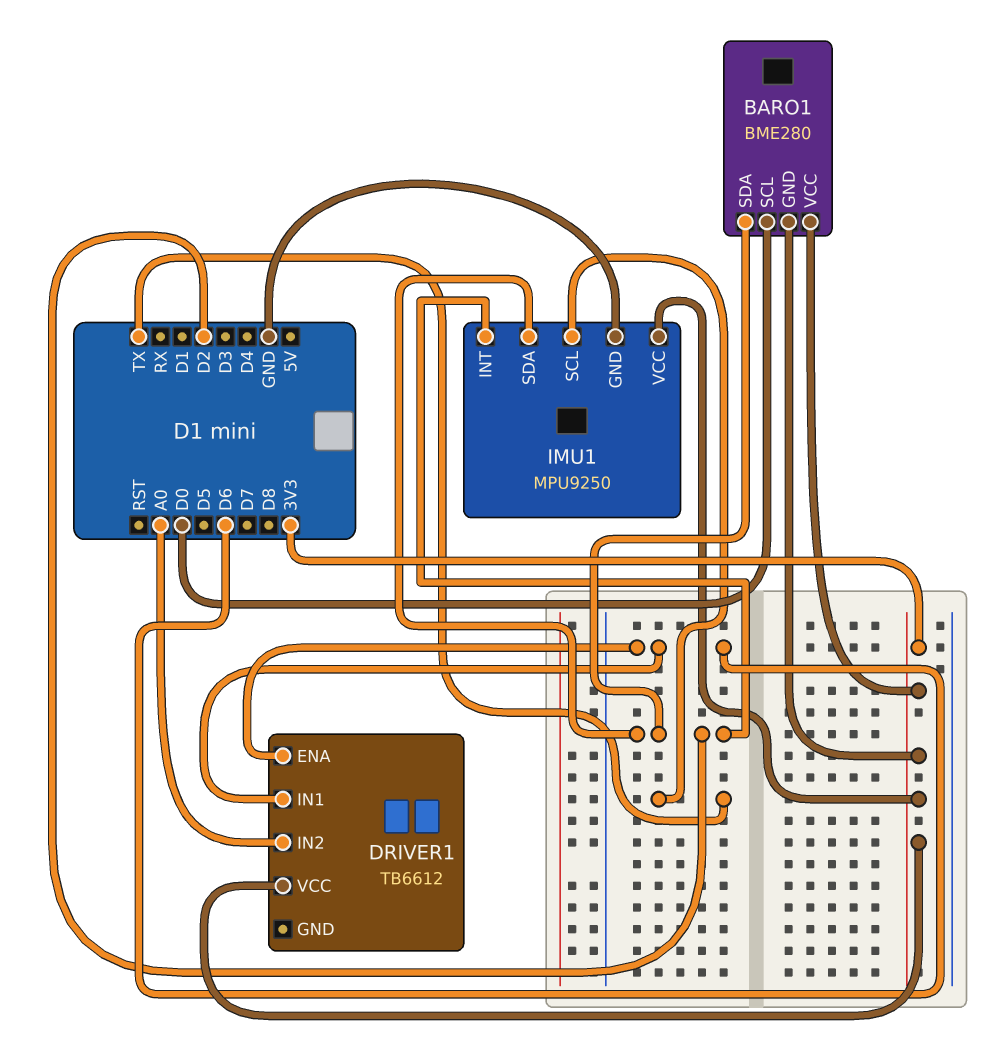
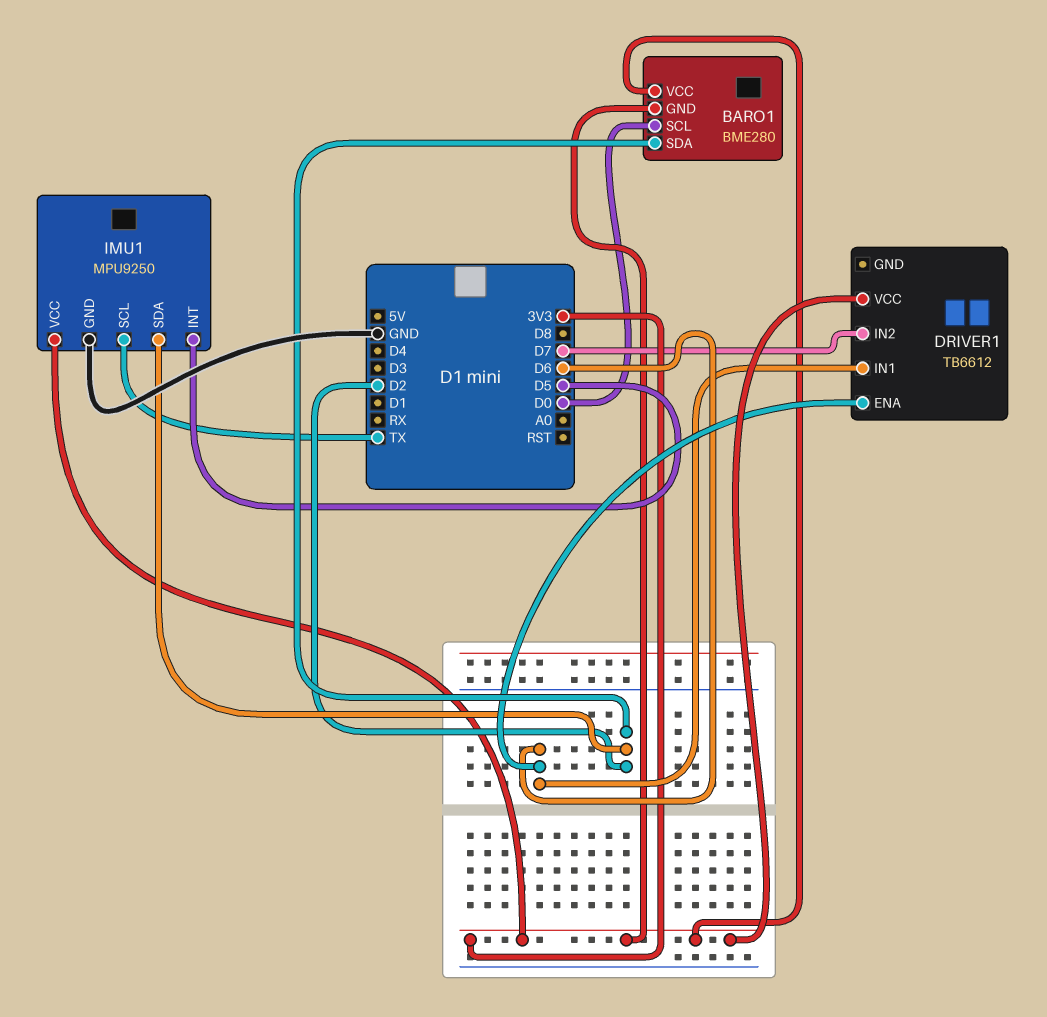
DRIVER1 pin IN2: A0 -> D7
IMU1 pin INT: D2 -> D5

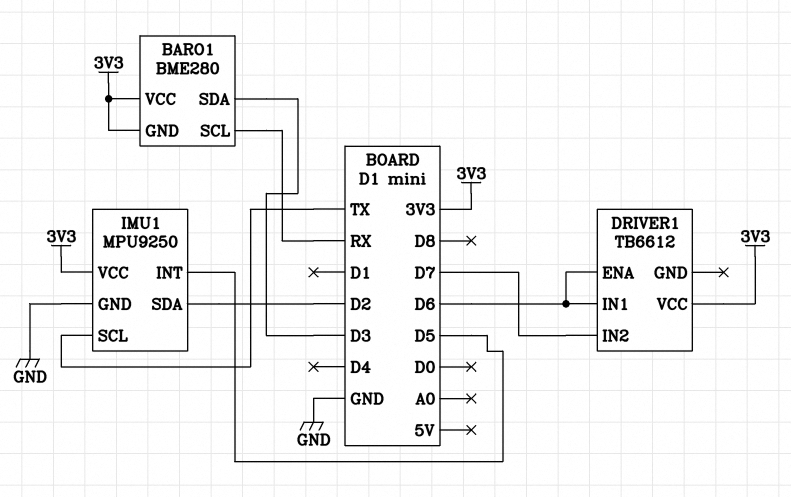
BARO1 pin SCL: D0 -> RX
BARO1 pin SDA: D2 -> D3

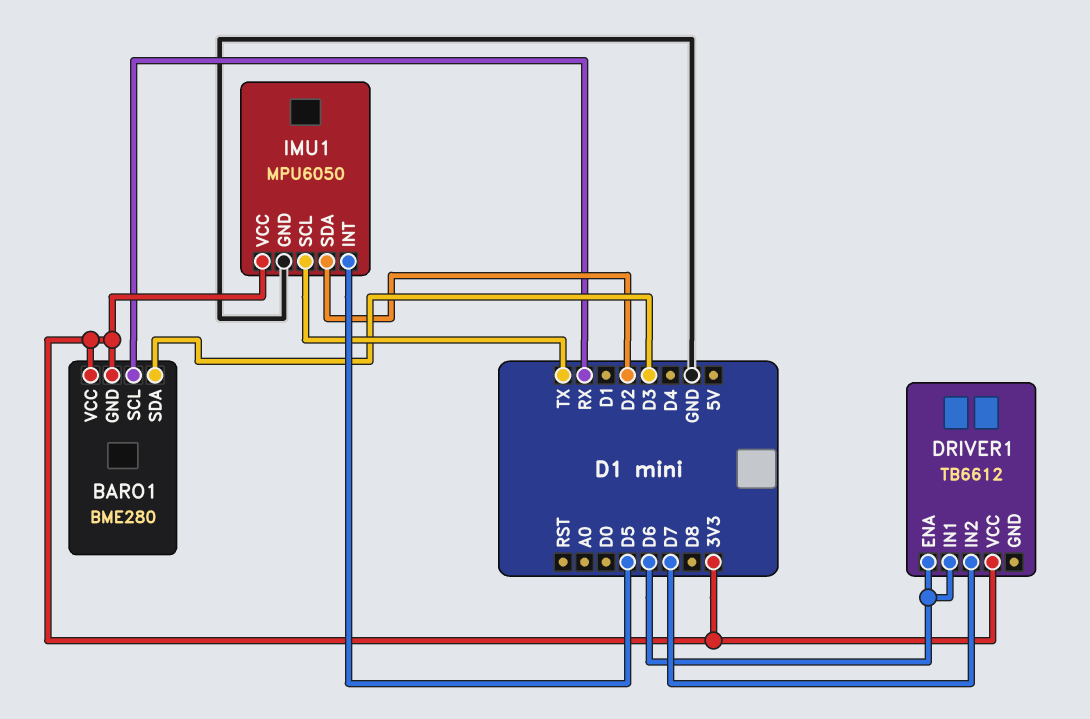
IMU1: MPU9250 -> MPU6050

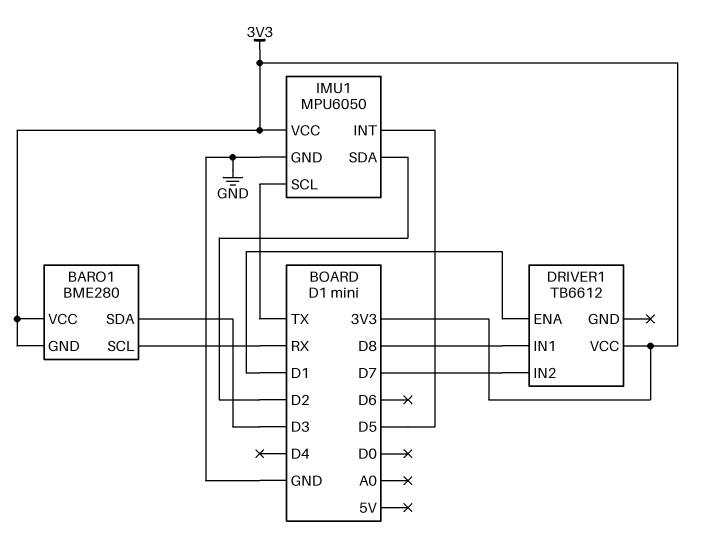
DRIVER1 pin ENA: D6 -> D1
DRIVER1 pin IN1: D6 -> D8

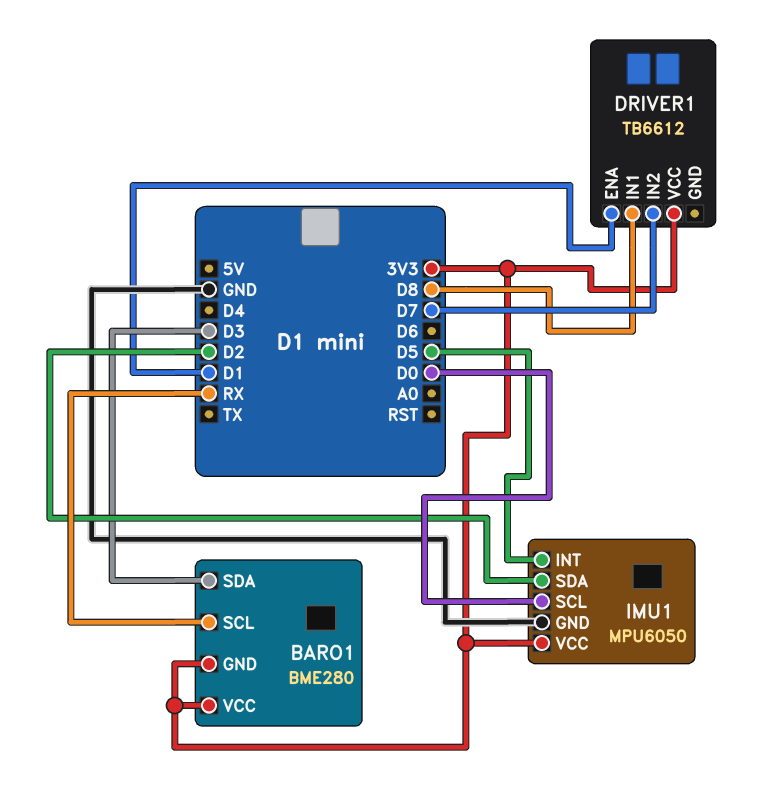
IMU1 pin SCL: TX -> D0

